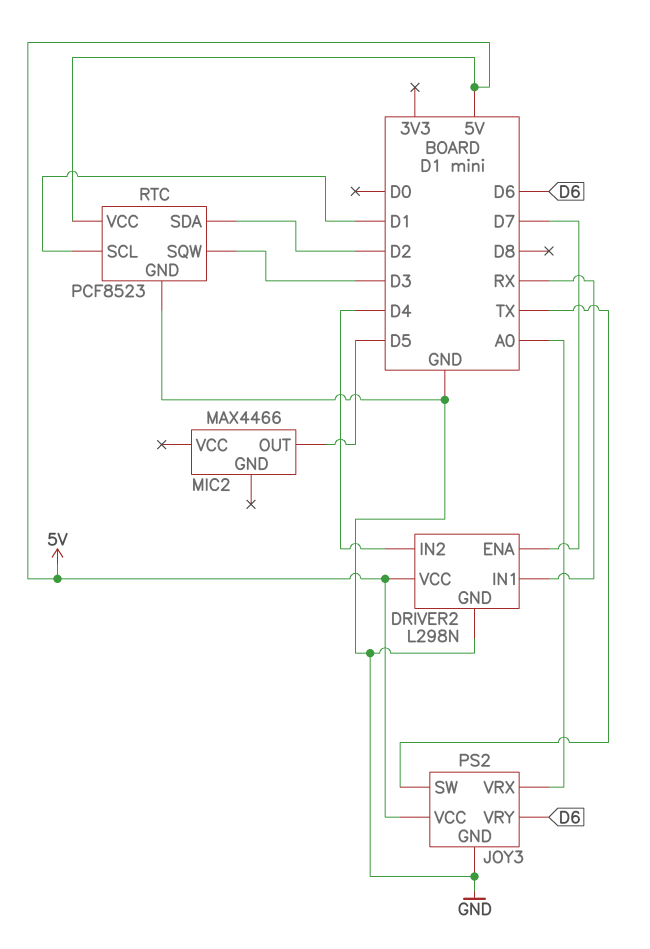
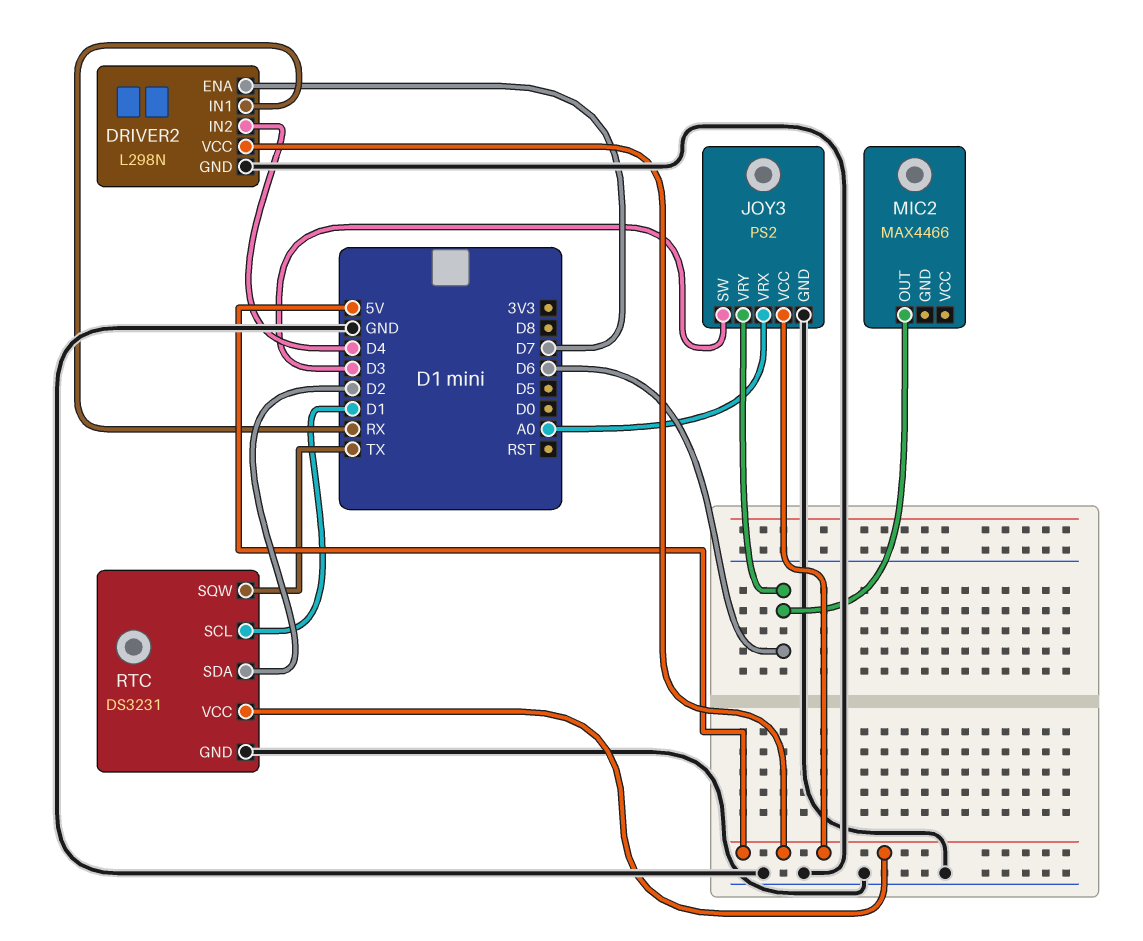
JOY3 pin SW: TX -> D3
MIC2 pin OUT: D5 -> D6
RTC: PCF8523 -> DS3231
RTC pin SQW: D3 -> TX

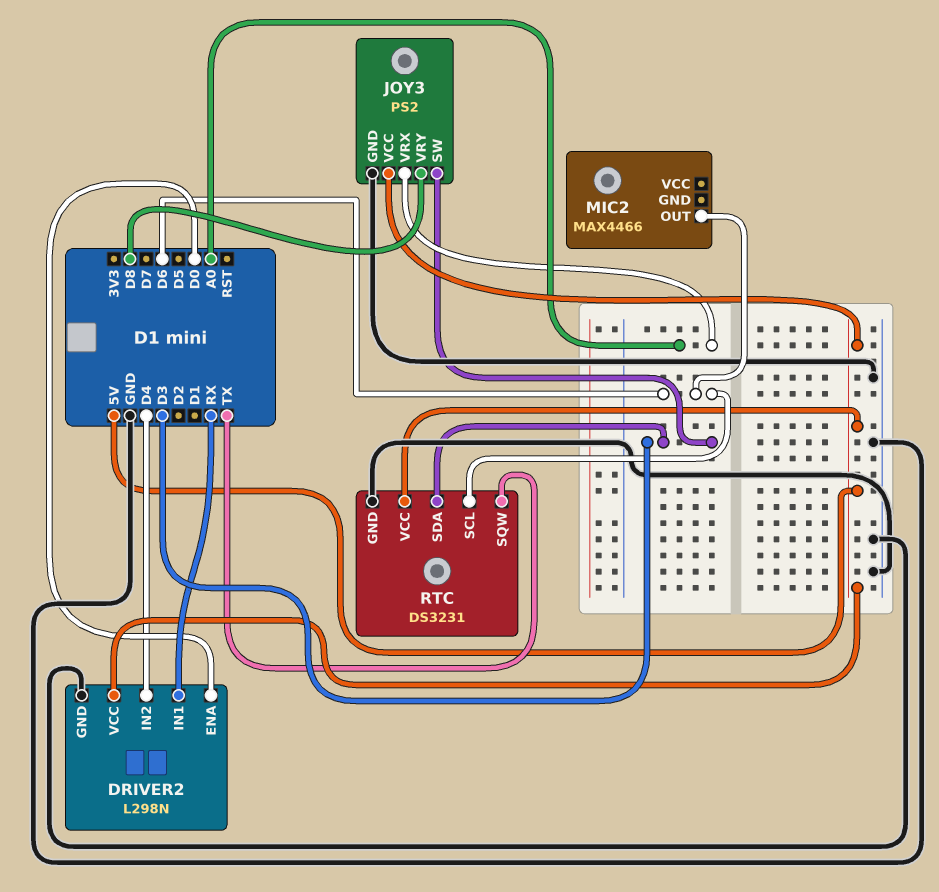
DRIVER2 pin ENA: D7 -> D0
JOY3 pin VRY: D6 -> D8
RTC pin SCL: D1 -> D6
RTC pin SDA: D2 -> D3

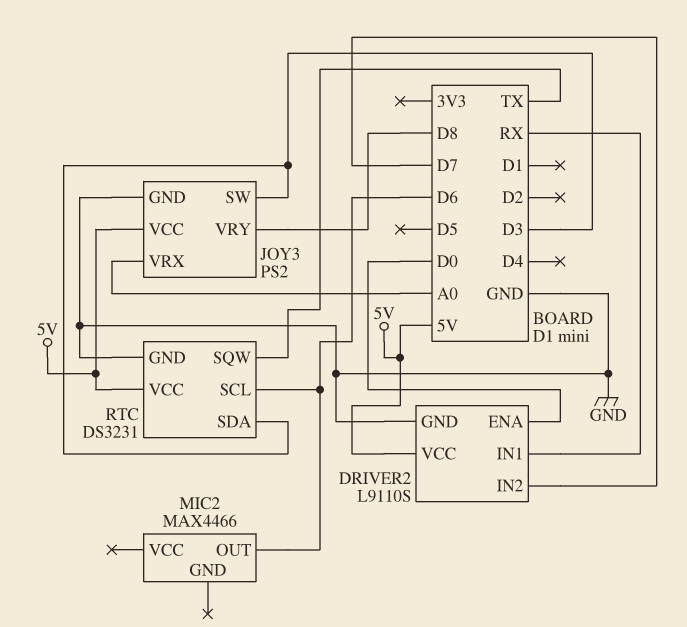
DRIVER2: L298N -> L9110S
DRIVER2 pin IN2: D4 -> D7

